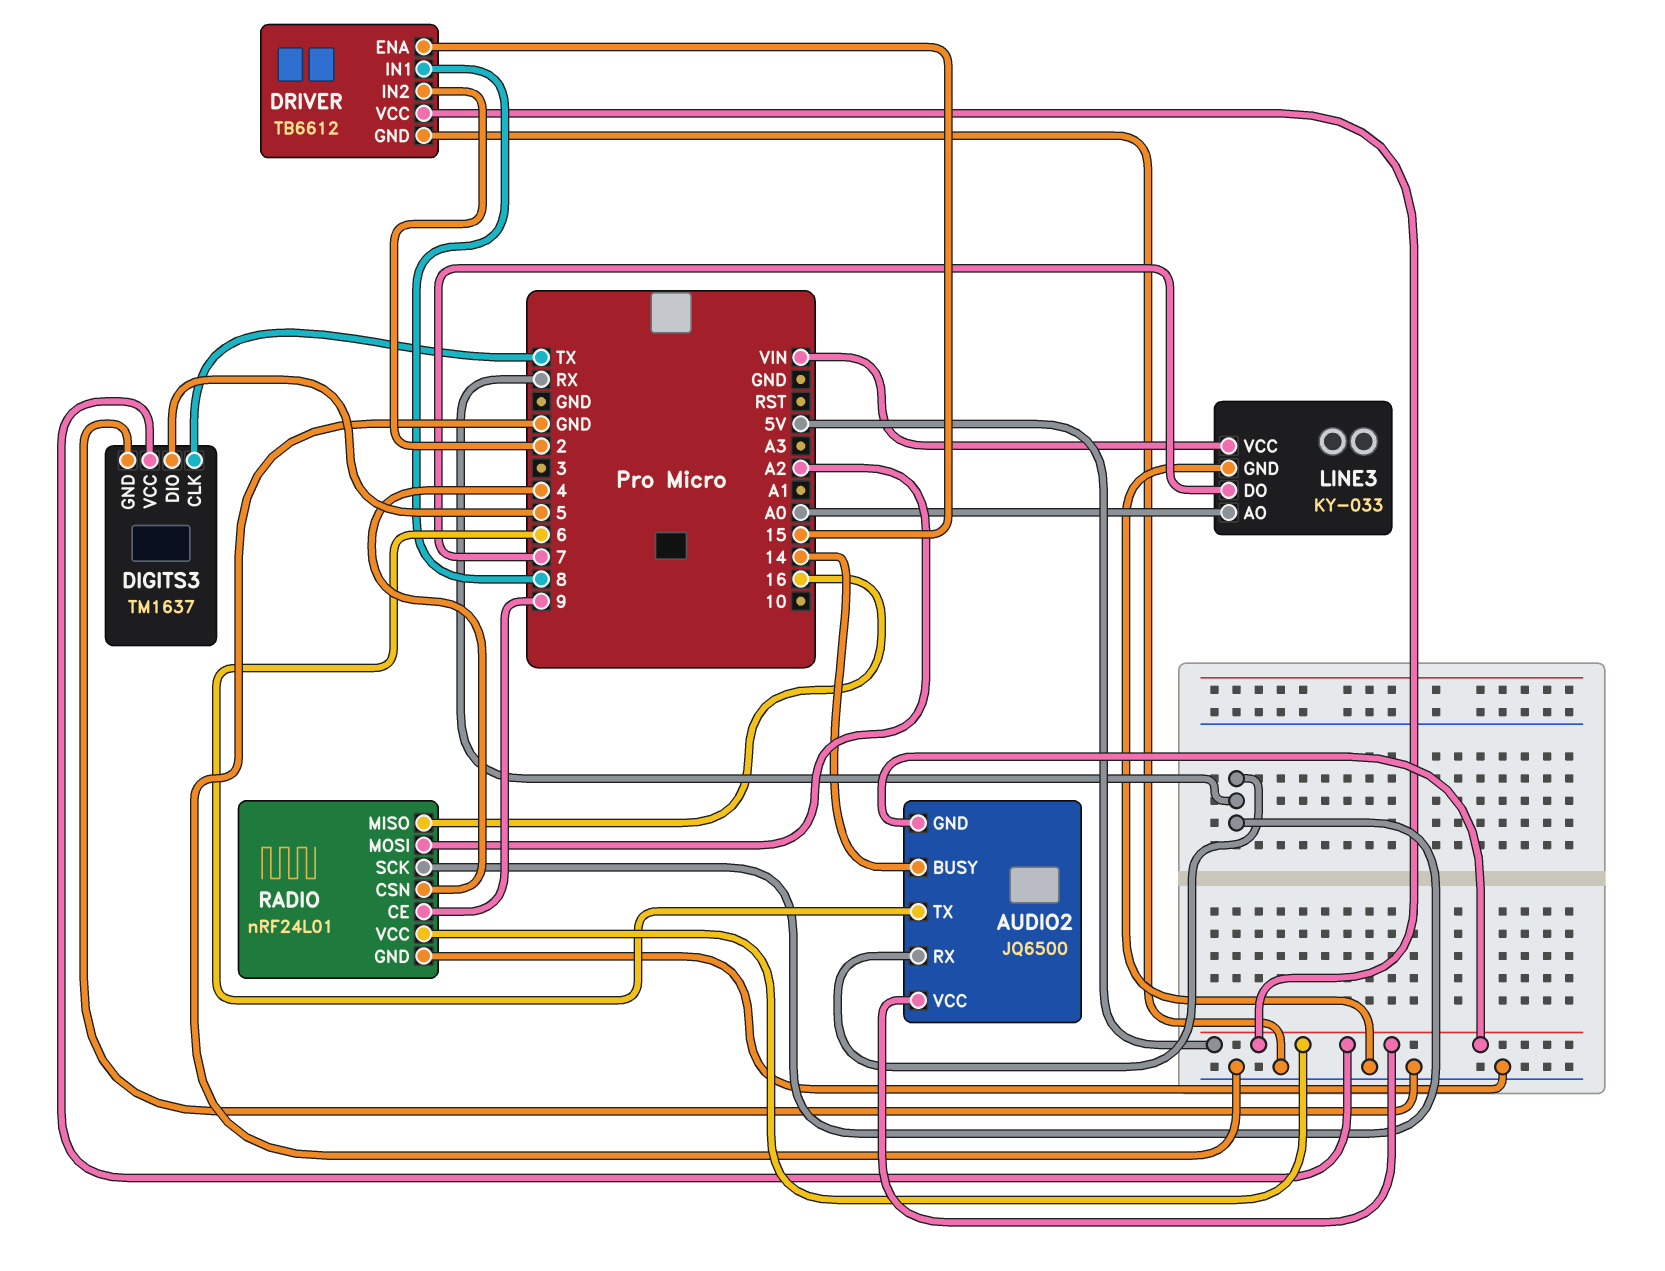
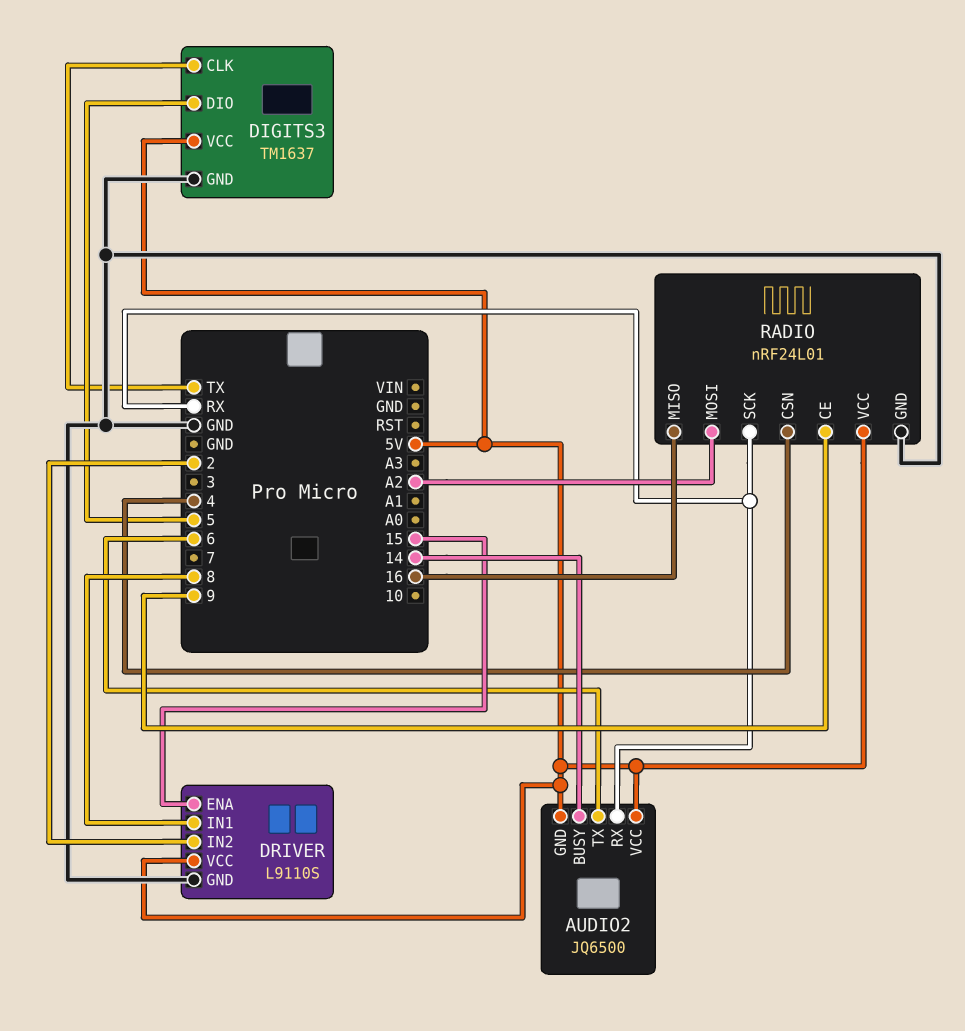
DRIVER: TB6612 -> L9110S
LINE3: KY-033 -> none
LINE3 pin AO: A0 -> none
LINE3 pin DO: 7 -> none
LINE3 pin GND: GND -> none
LINE3 pin VCC: VIN -> none

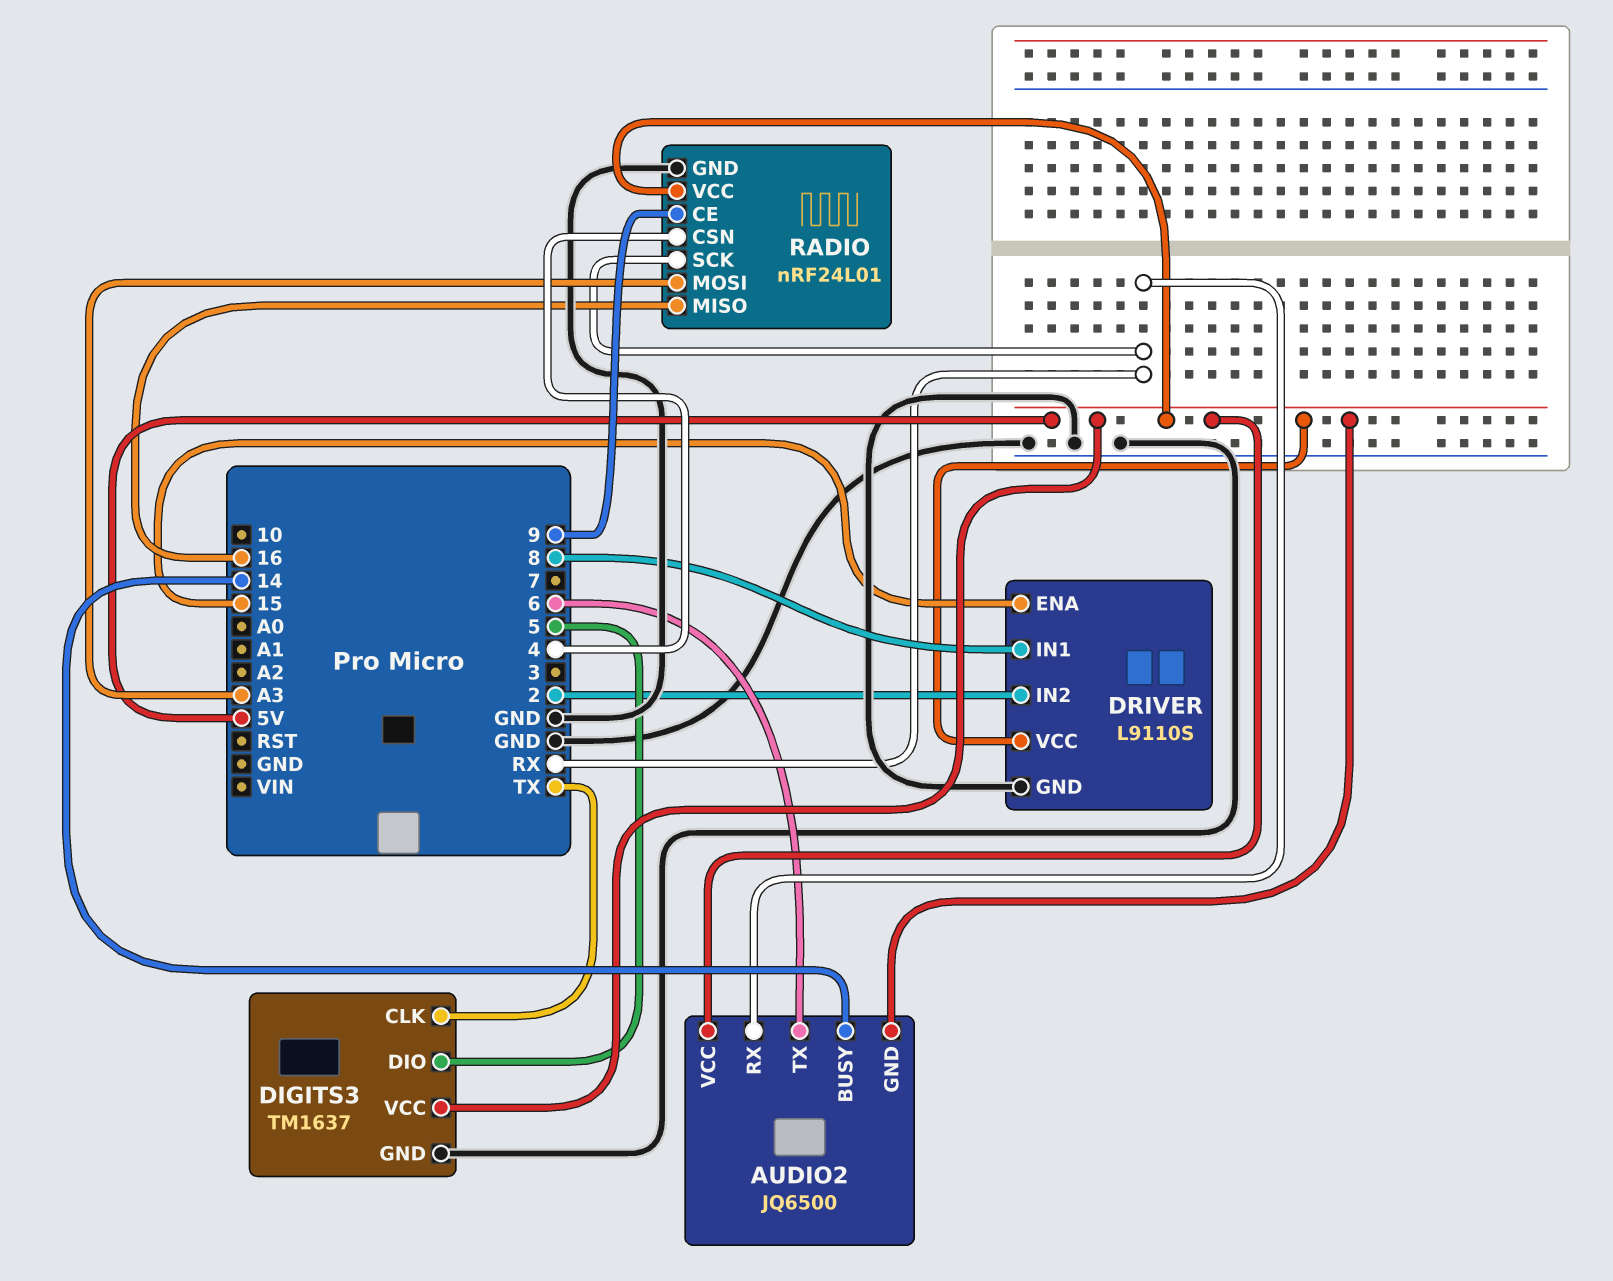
RADIO pin MOSI: A2 -> A3

